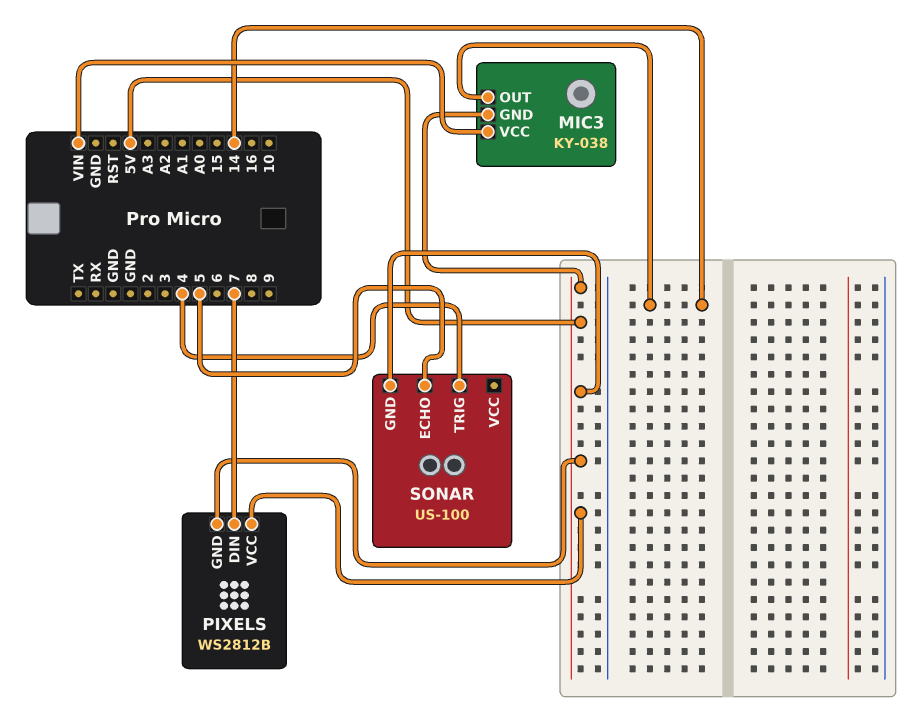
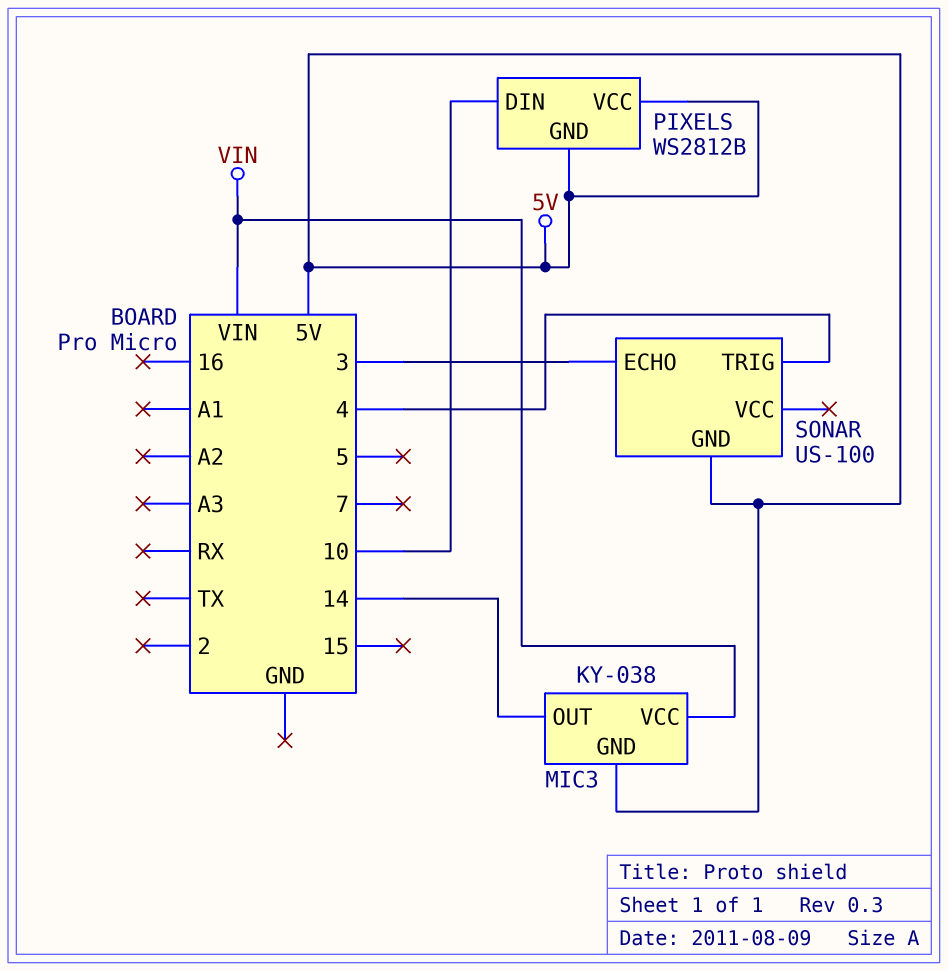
PIXELS pin DIN: 7 -> 10
SONAR pin ECHO: 5 -> 3

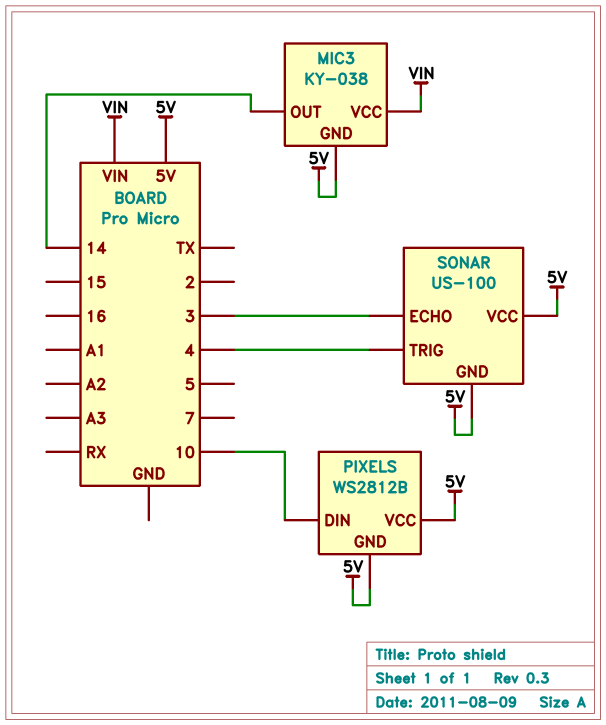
SONAR pin VCC: none -> 5V

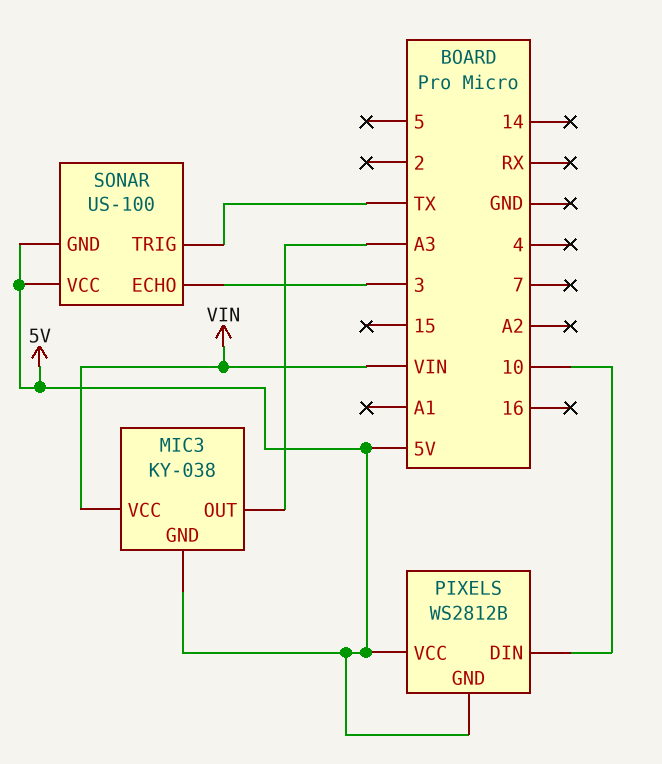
MIC3 pin OUT: 14 -> A3
SONAR pin TRIG: 4 -> TX

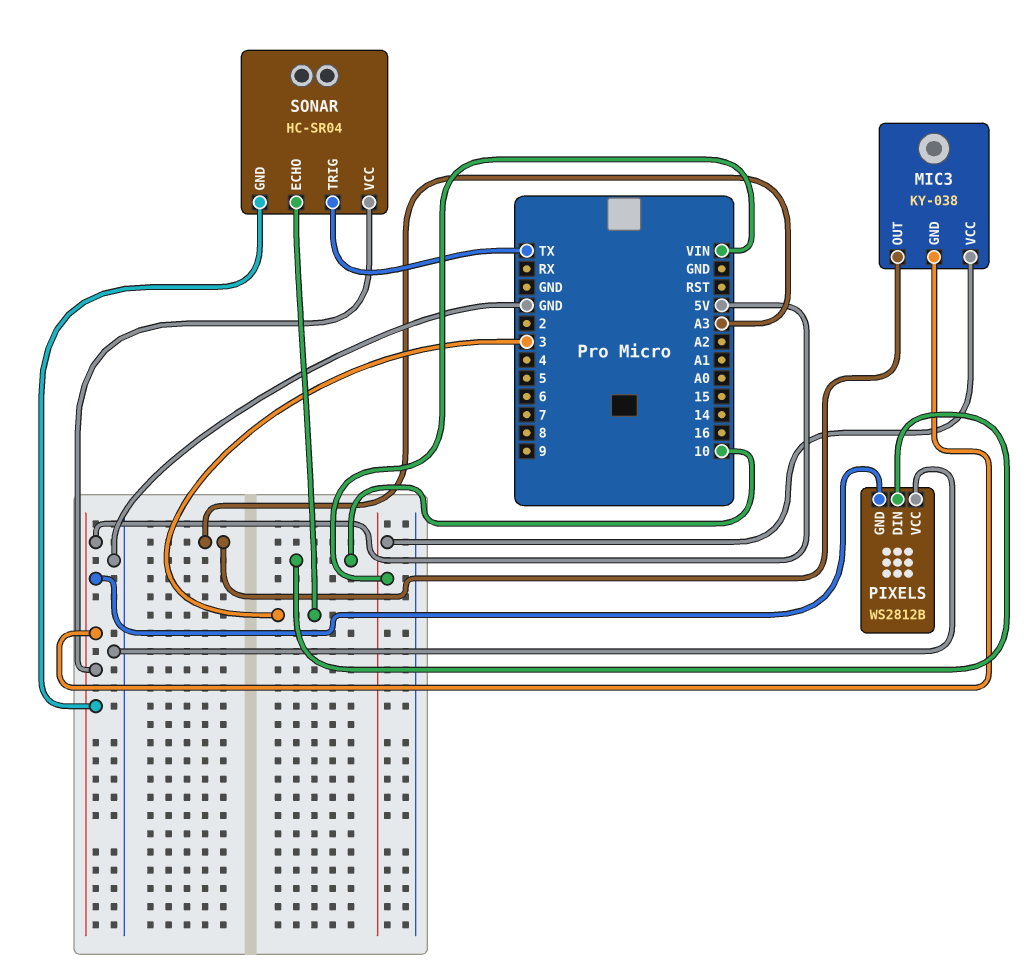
PIXELS pin VCC: 5V -> GND
SONAR: US-100 -> HC-SR04

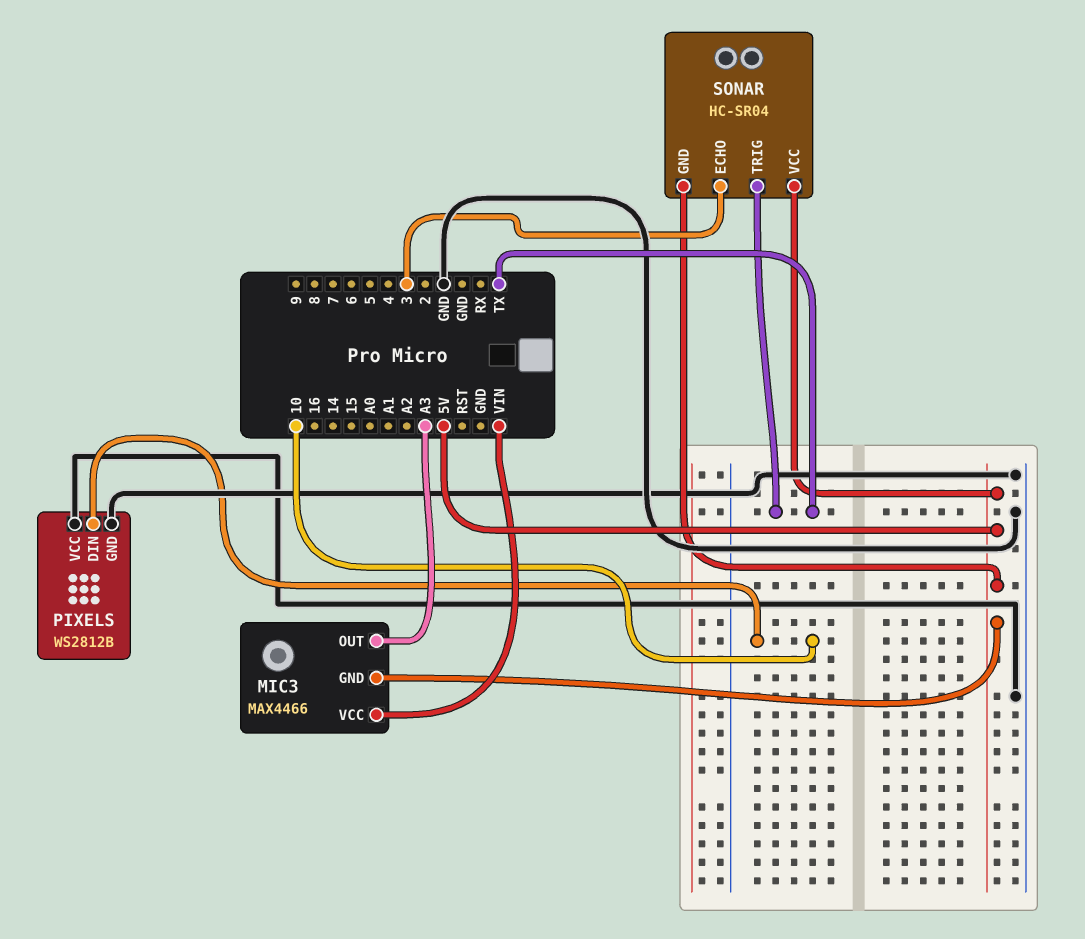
MIC3: KY-038 -> MAX4466
PIXELS pin GND: 5V -> GND

